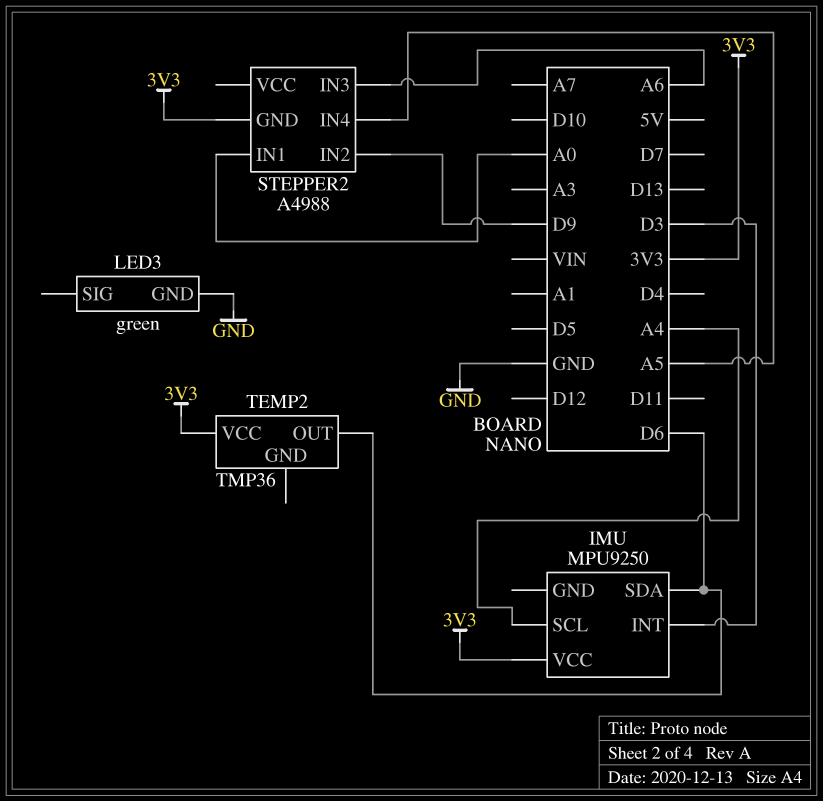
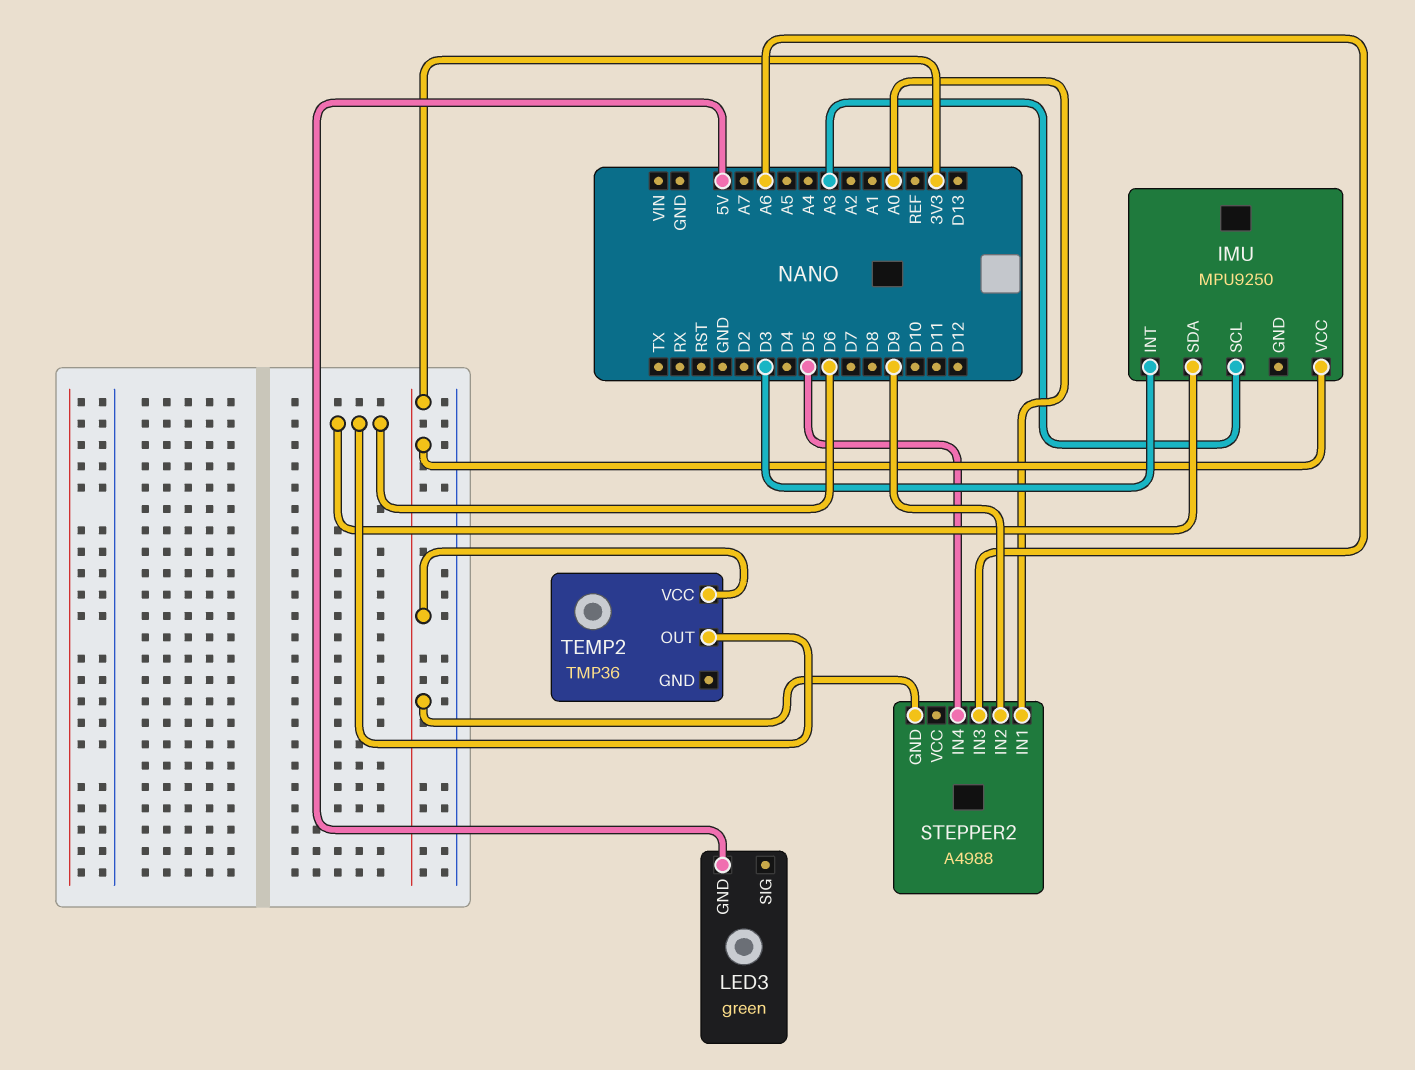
IMU pin SCL: A4 -> A3
LED3 pin GND: GND -> 5V
STEPPER2 pin IN4: A5 -> D5

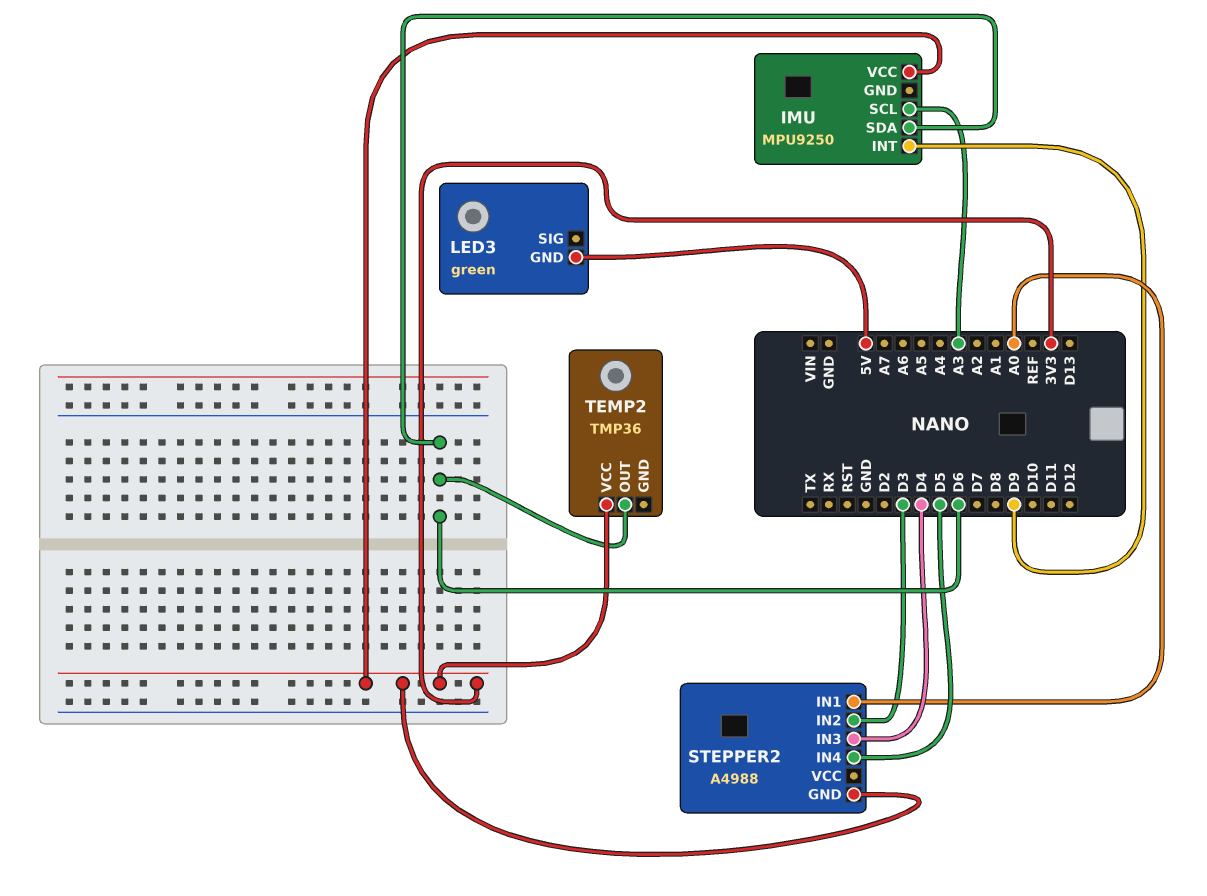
IMU pin INT: D3 -> D9
STEPPER2 pin IN2: D9 -> D3
STEPPER2 pin IN3: A6 -> D4

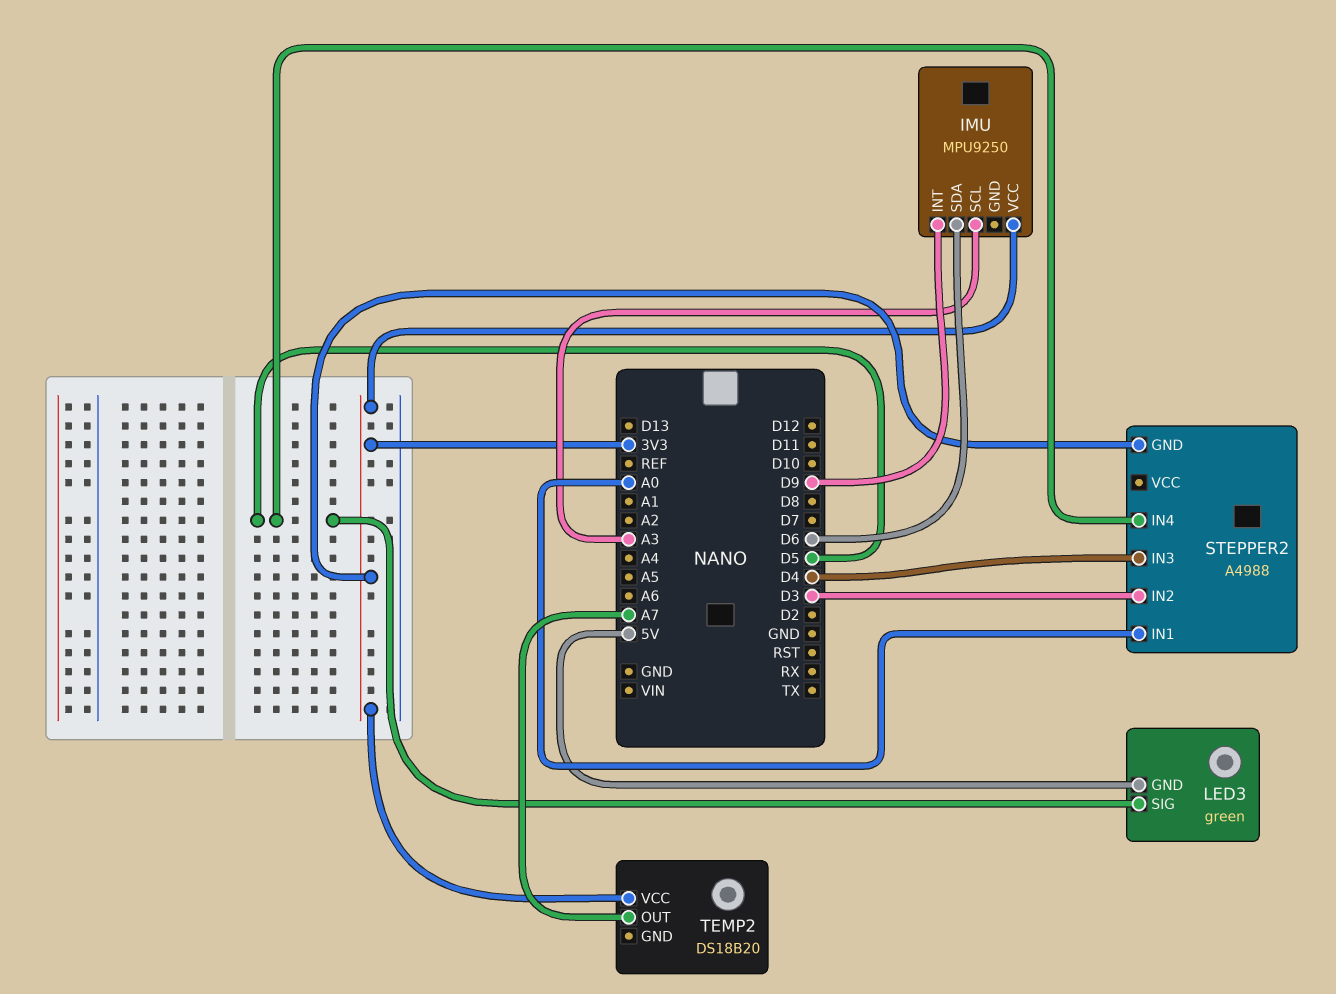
LED3 pin SIG: none -> D5
TEMP2: TMP36 -> DS18B20
TEMP2 pin OUT: D6 -> A7

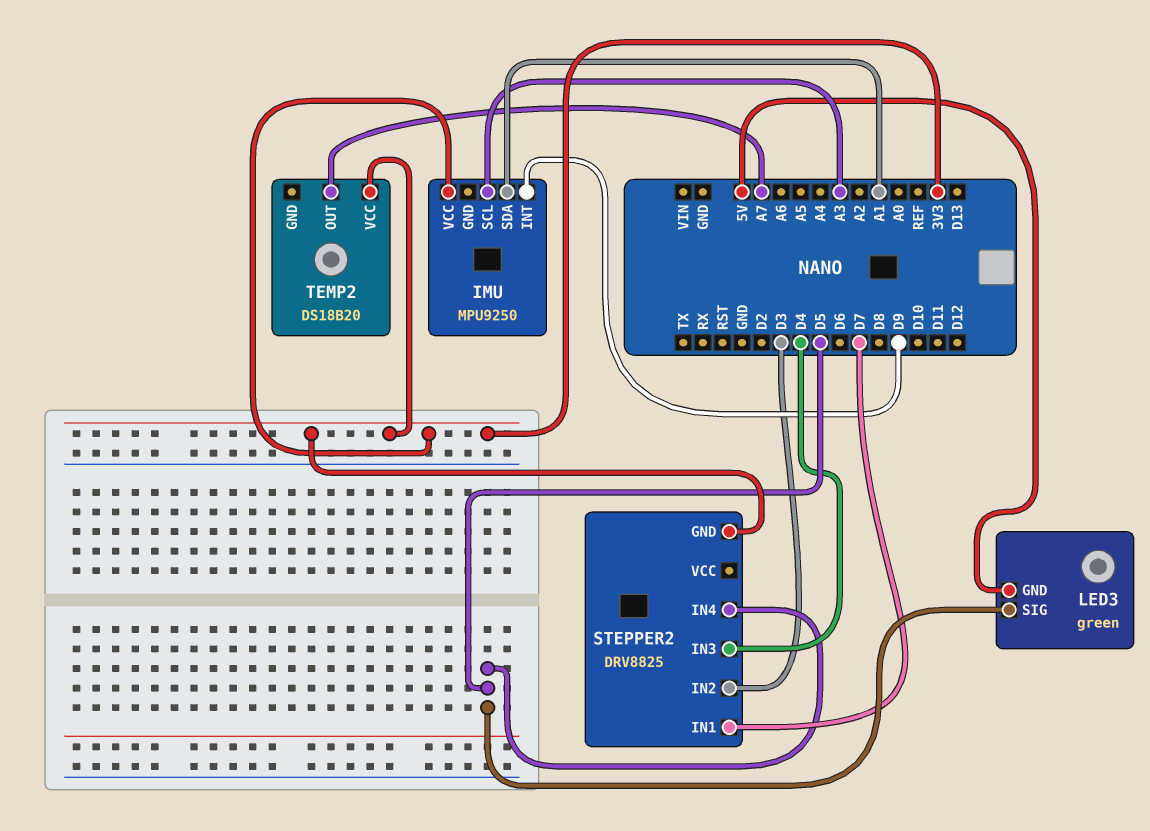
IMU pin SDA: D6 -> A1
STEPPER2: A4988 -> DRV8825
STEPPER2 pin IN1: A0 -> D7

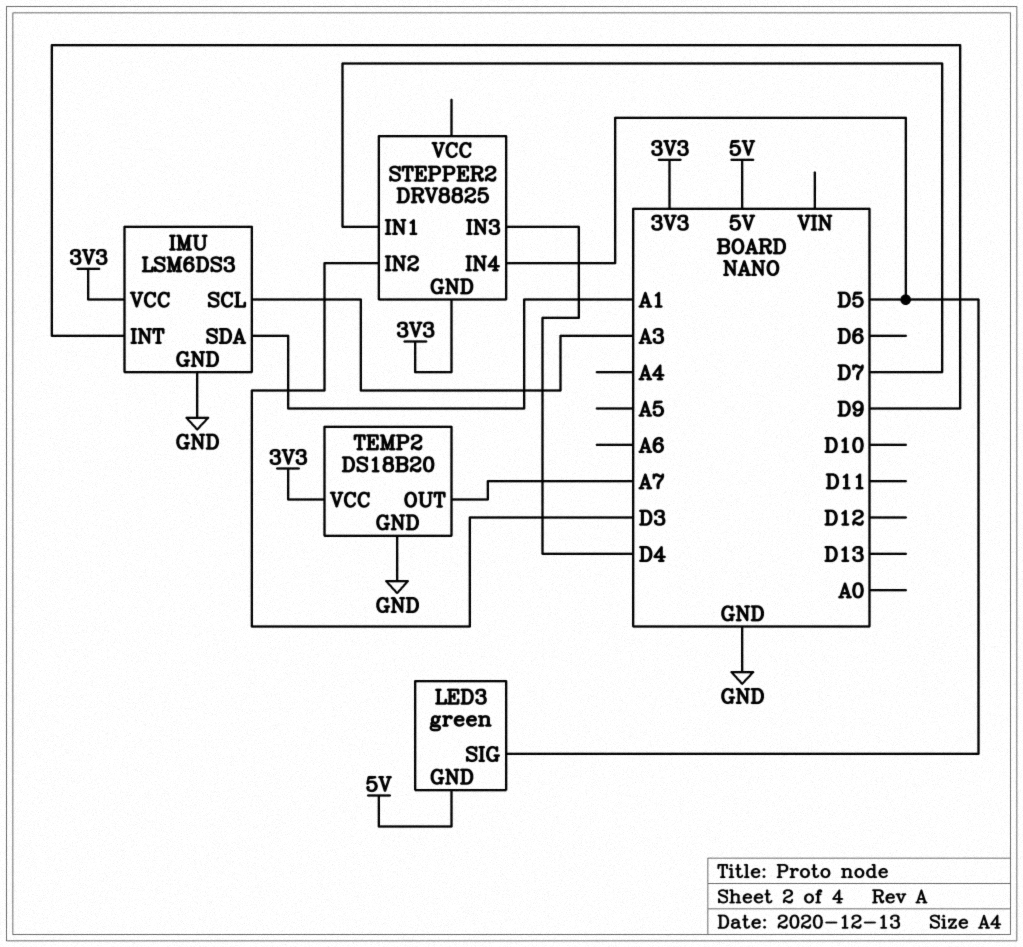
IMU: MPU9250 -> LSM6DS3
IMU pin GND: none -> GND
TEMP2 pin GND: none -> GND

